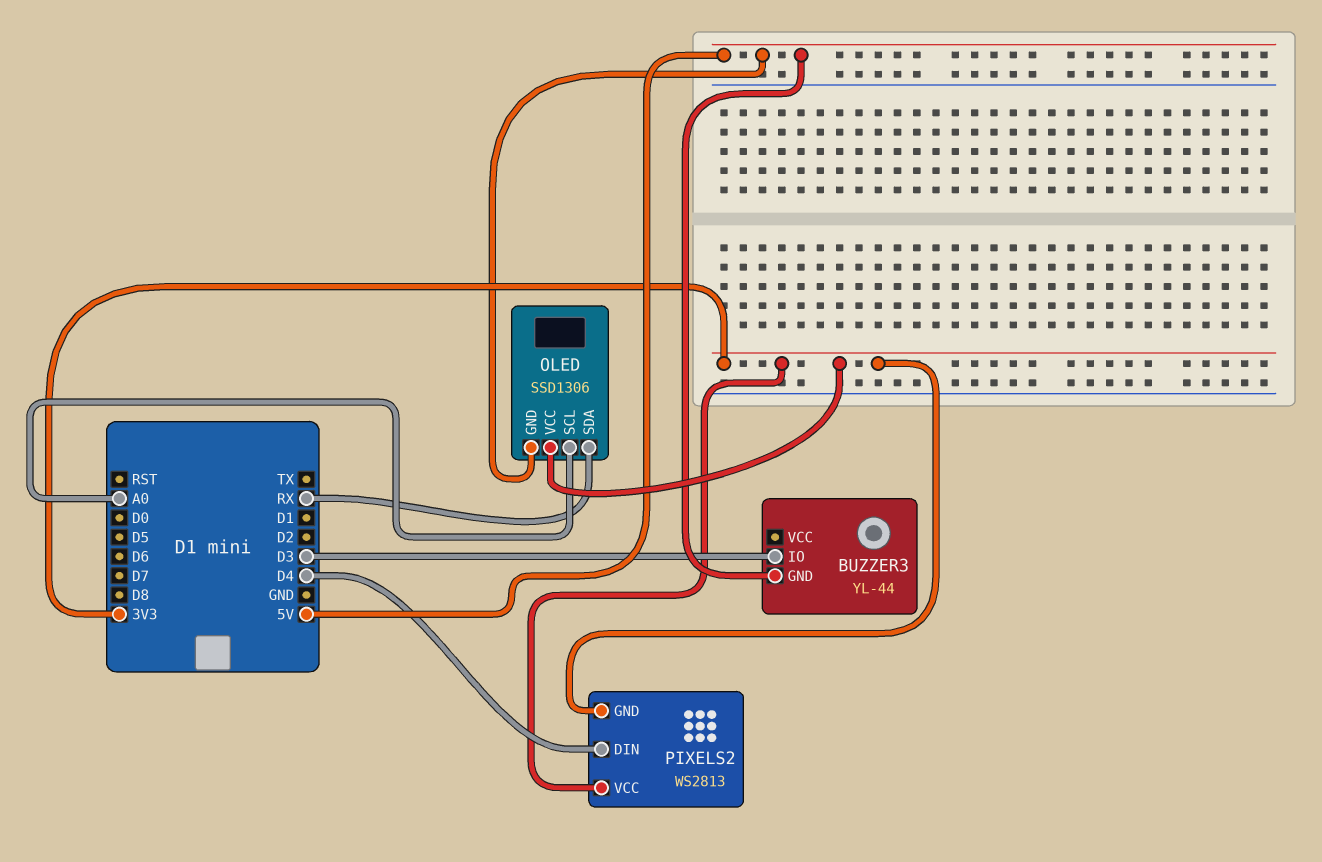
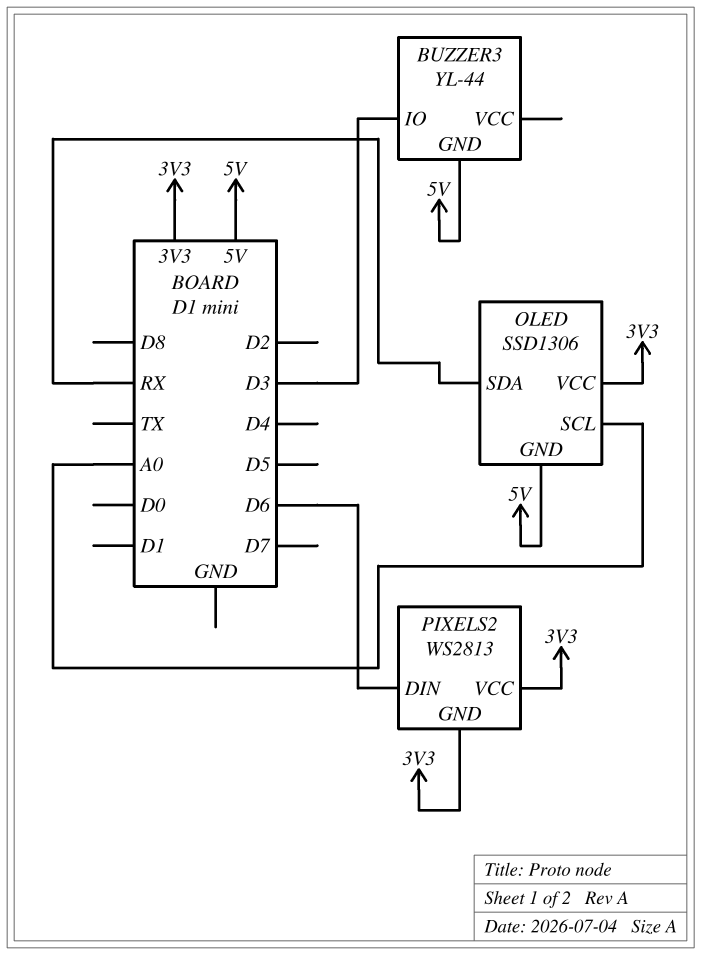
PIXELS2 pin DIN: D4 -> D6

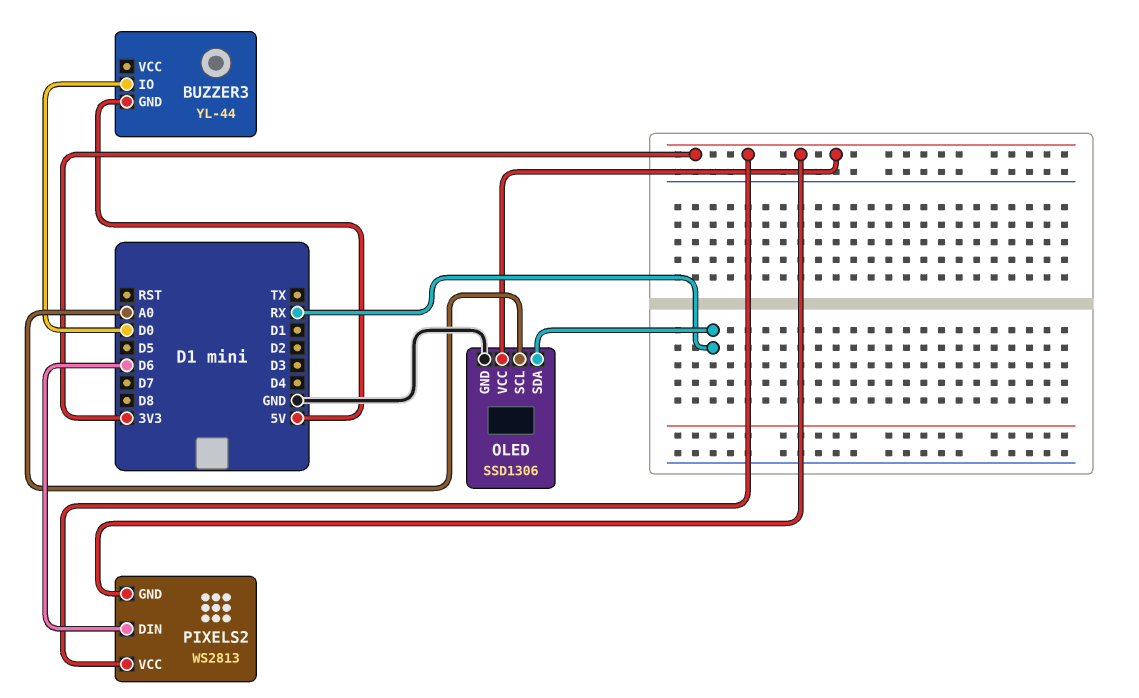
BUZZER3 pin IO: D3 -> D0
OLED pin GND: 5V -> GND

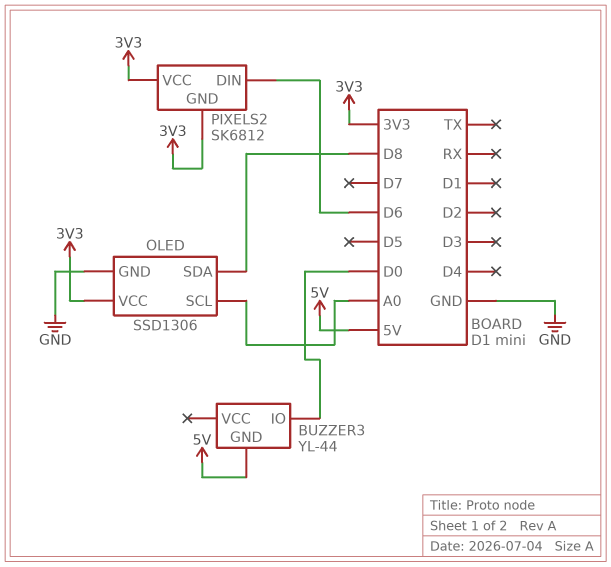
OLED pin SDA: RX -> D8
PIXELS2: WS2813 -> SK6812

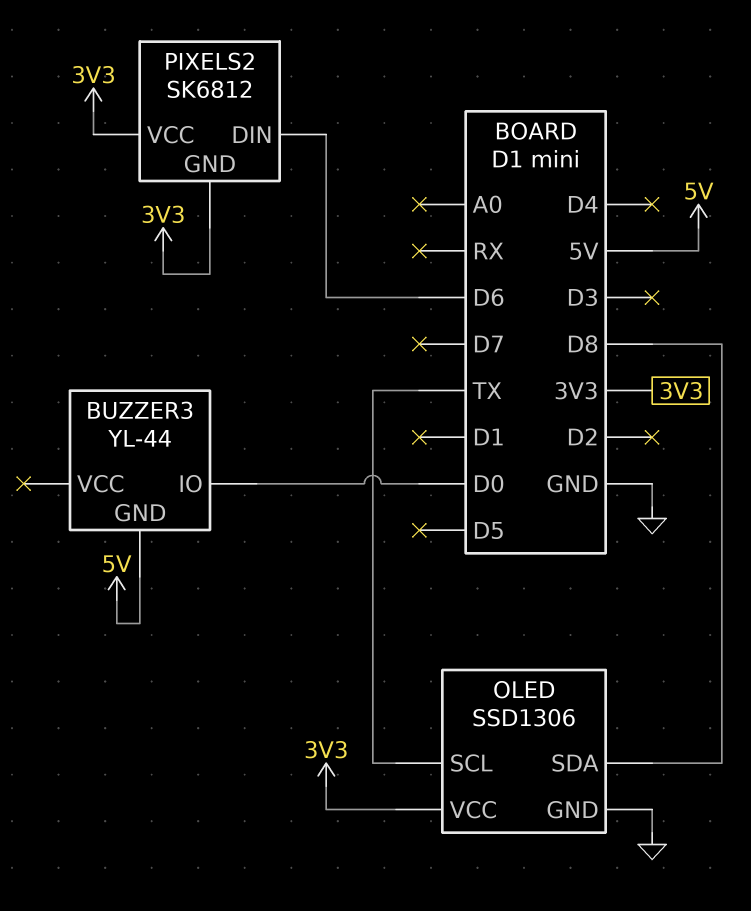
OLED pin SCL: A0 -> TX

